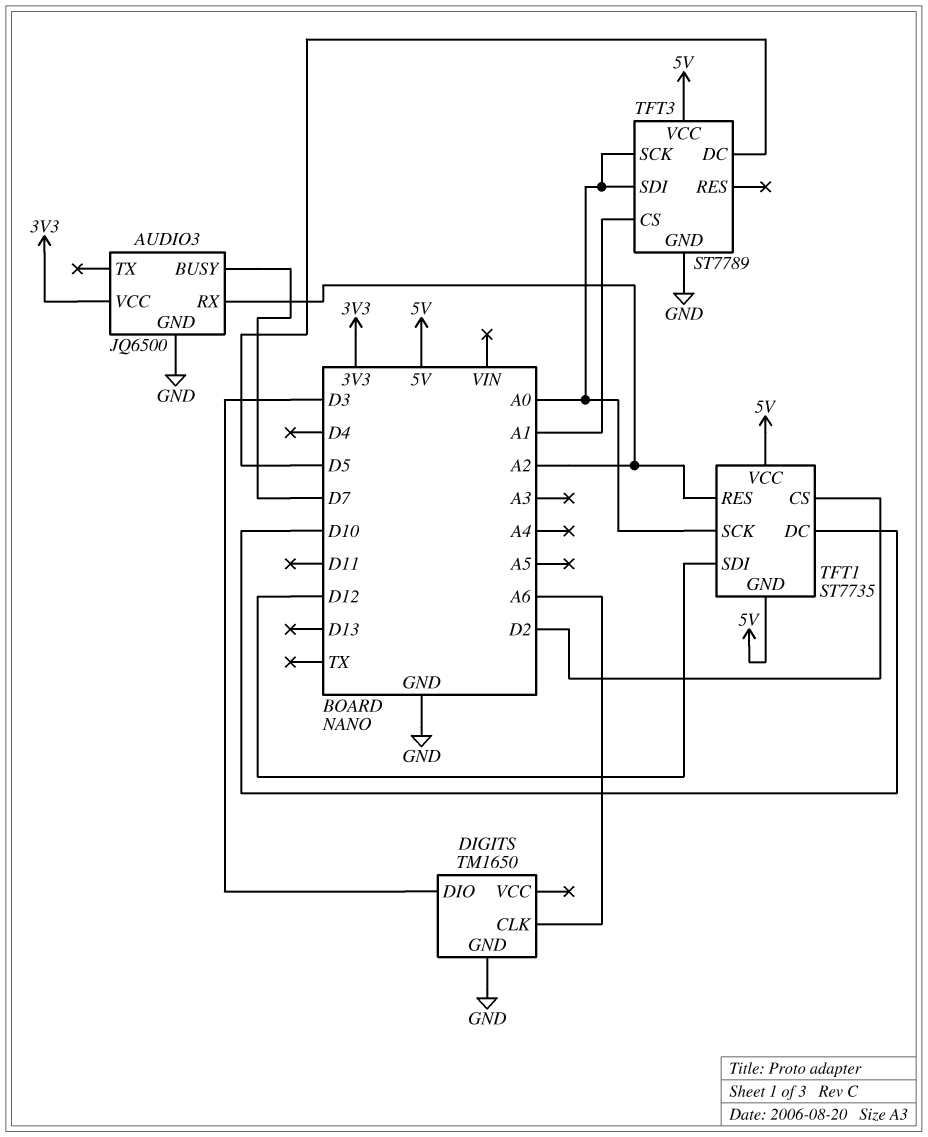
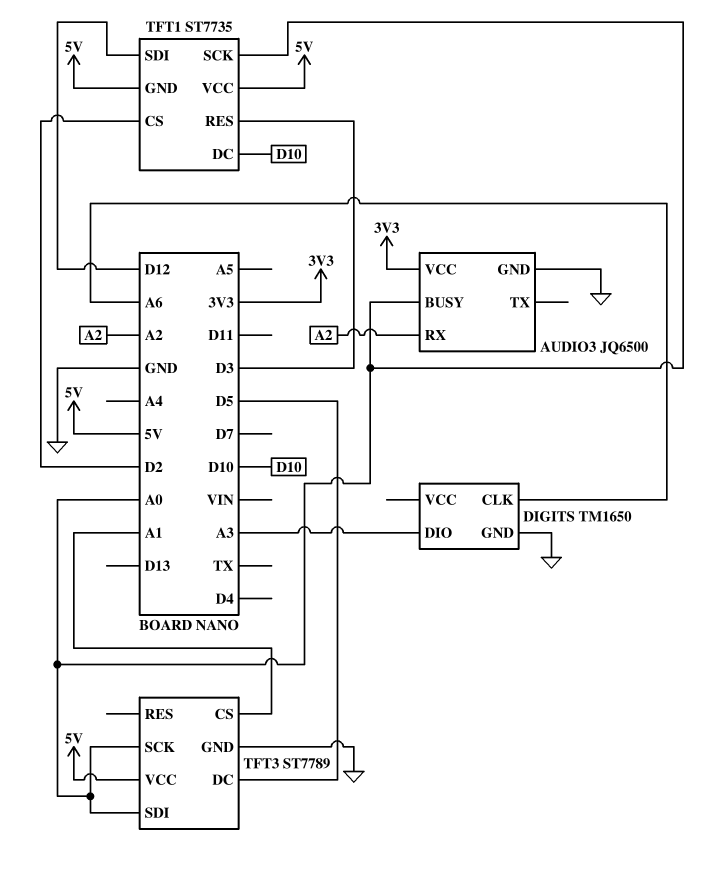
AUDIO3 pin BUSY: D7 -> A0
DIGITS pin DIO: D3 -> A3
TFT1 pin RES: A2 -> D3

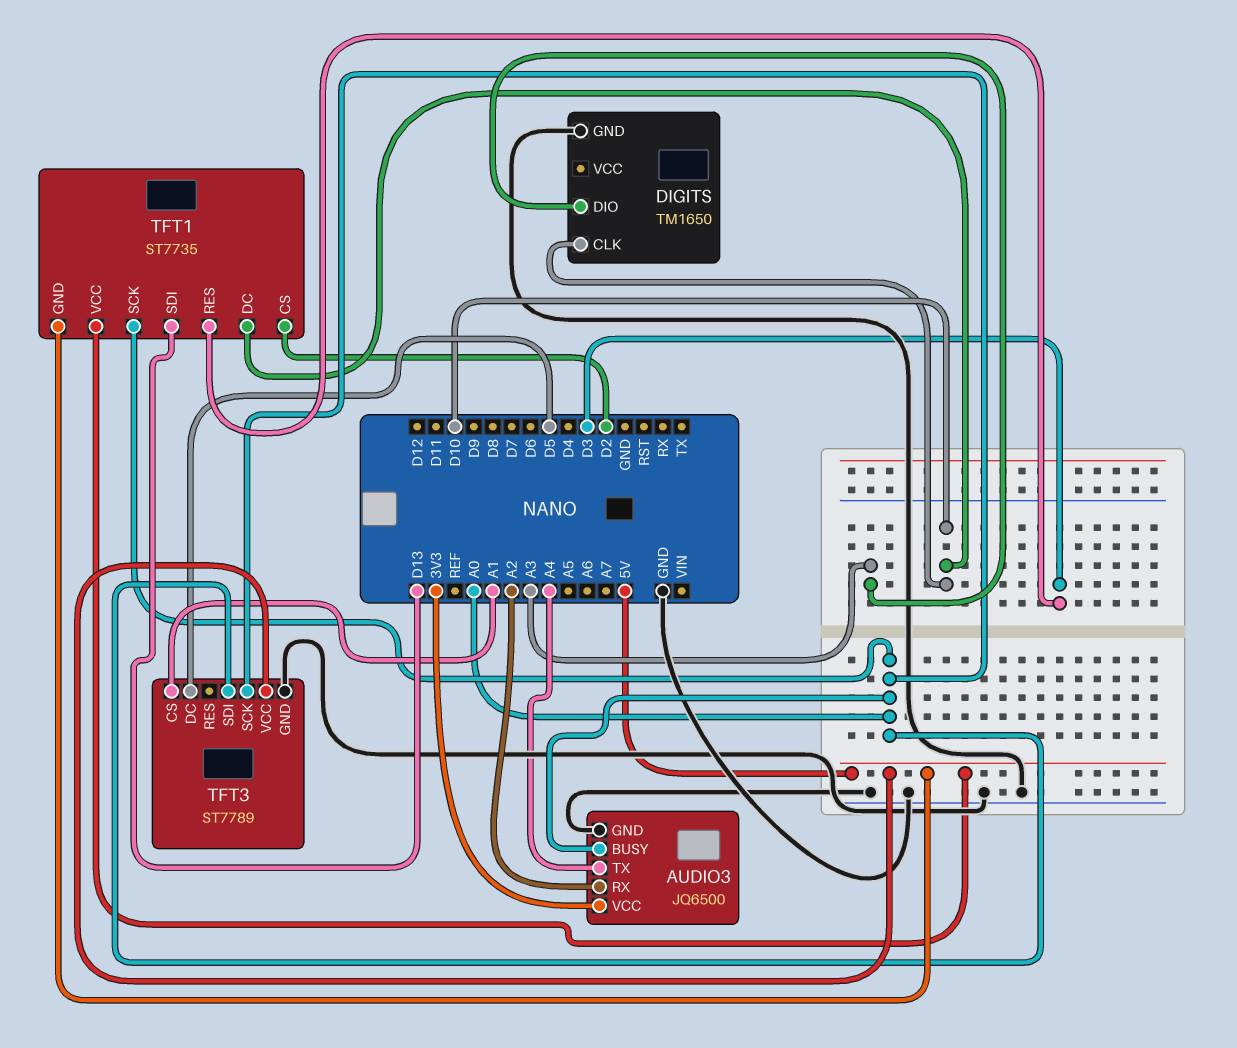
AUDIO3 pin TX: none -> A4
DIGITS pin CLK: A6 -> D10
TFT1 pin SDI: D12 -> D13

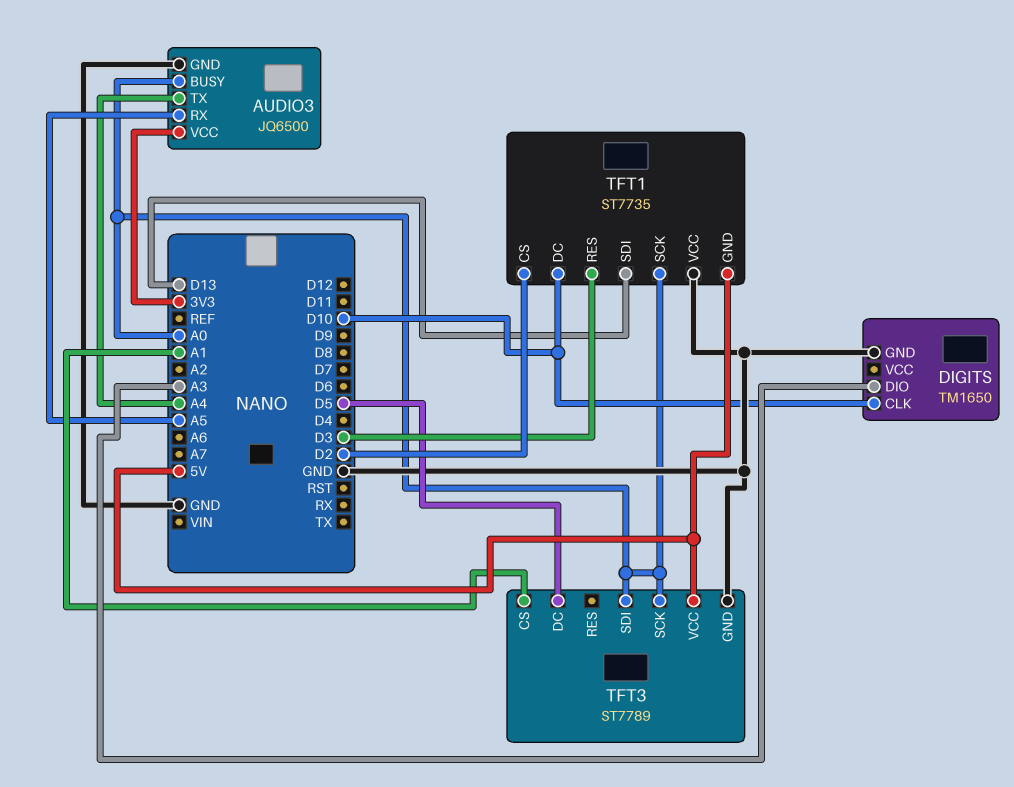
AUDIO3 pin RX: A2 -> A5
TFT1 pin VCC: 5V -> GND

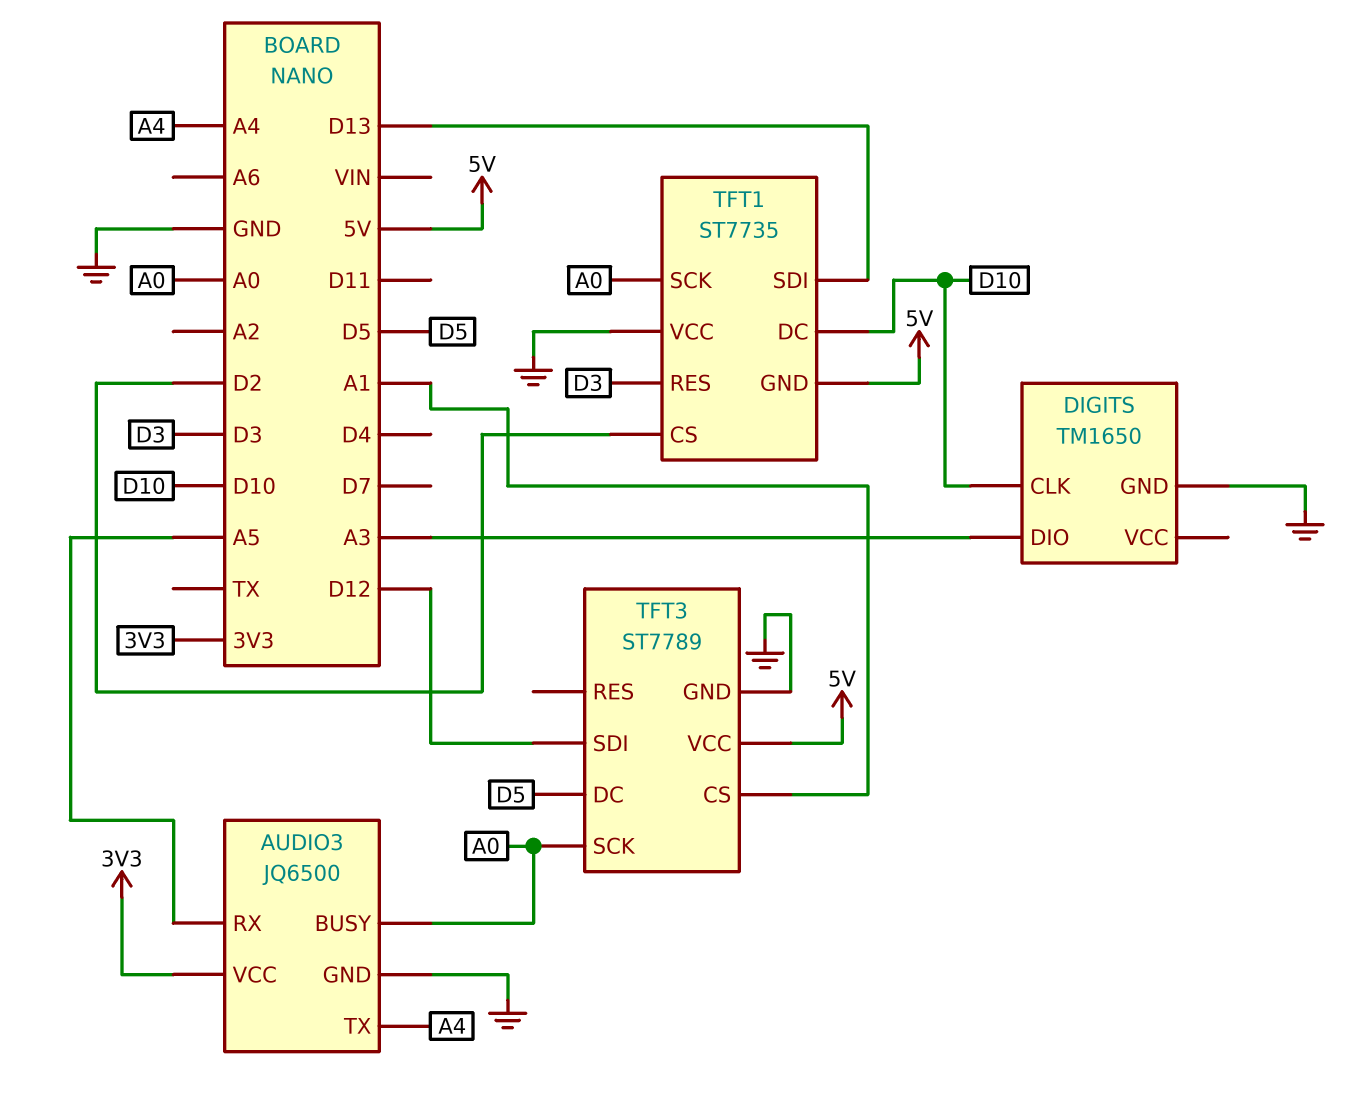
TFT3 pin SDI: A0 -> D12

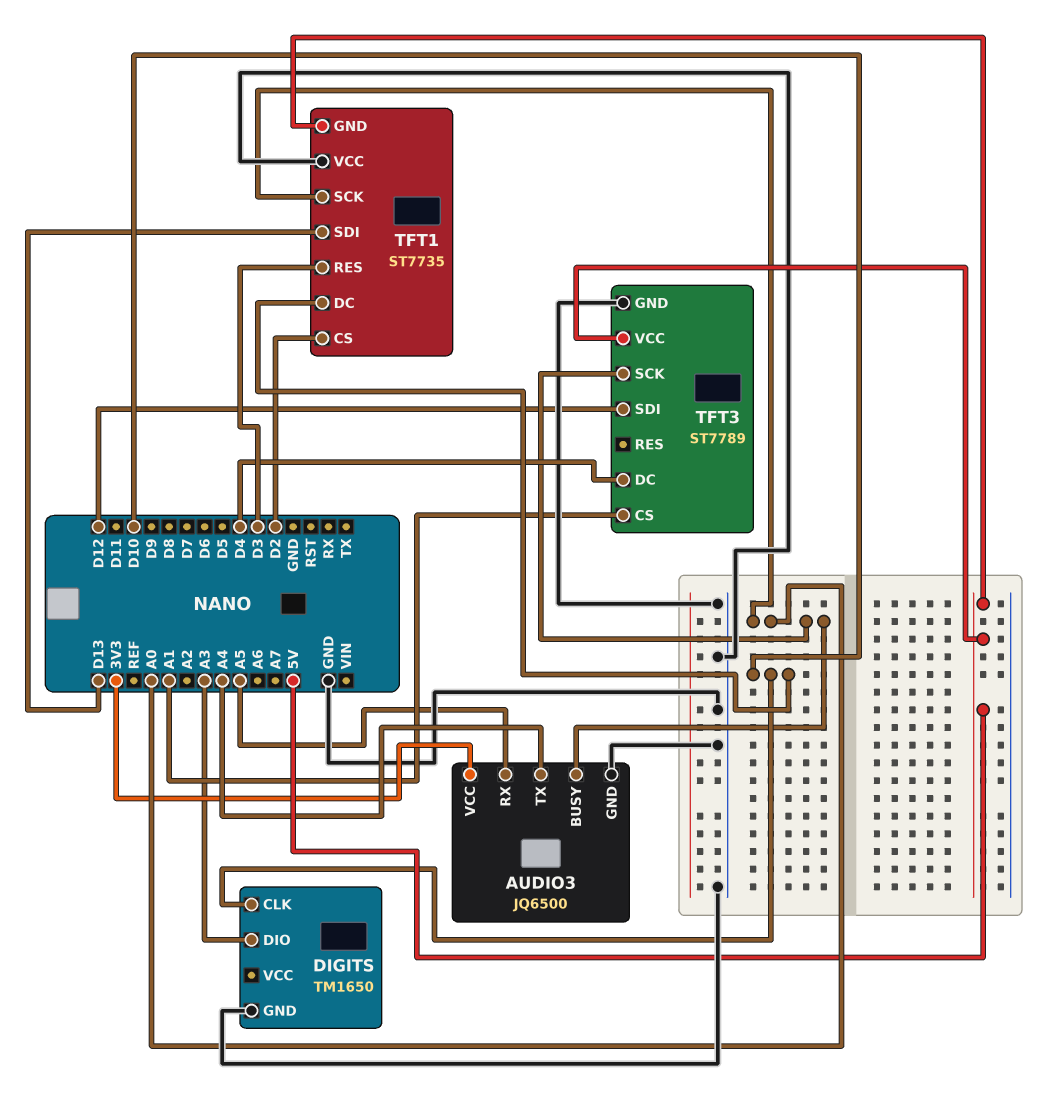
TFT3 pin DC: D5 -> D4

